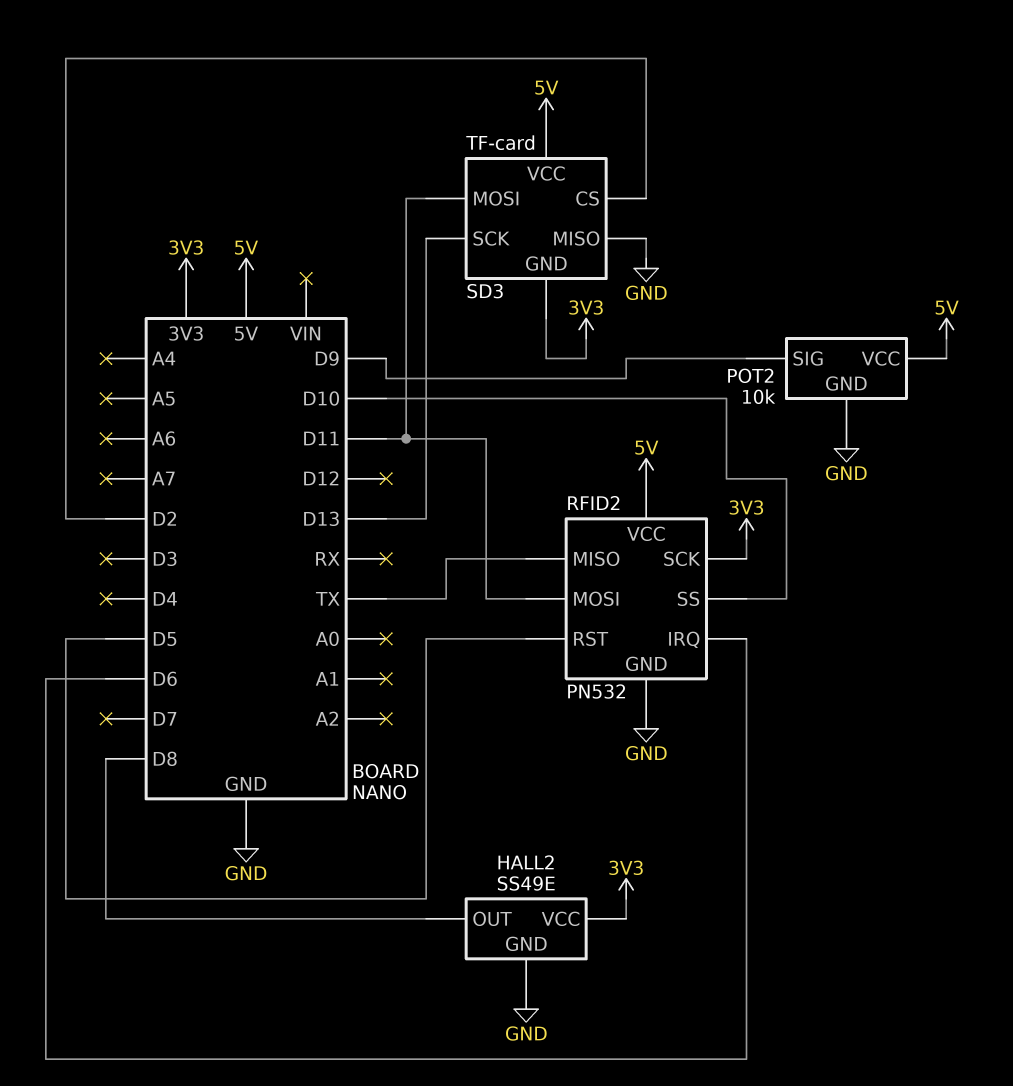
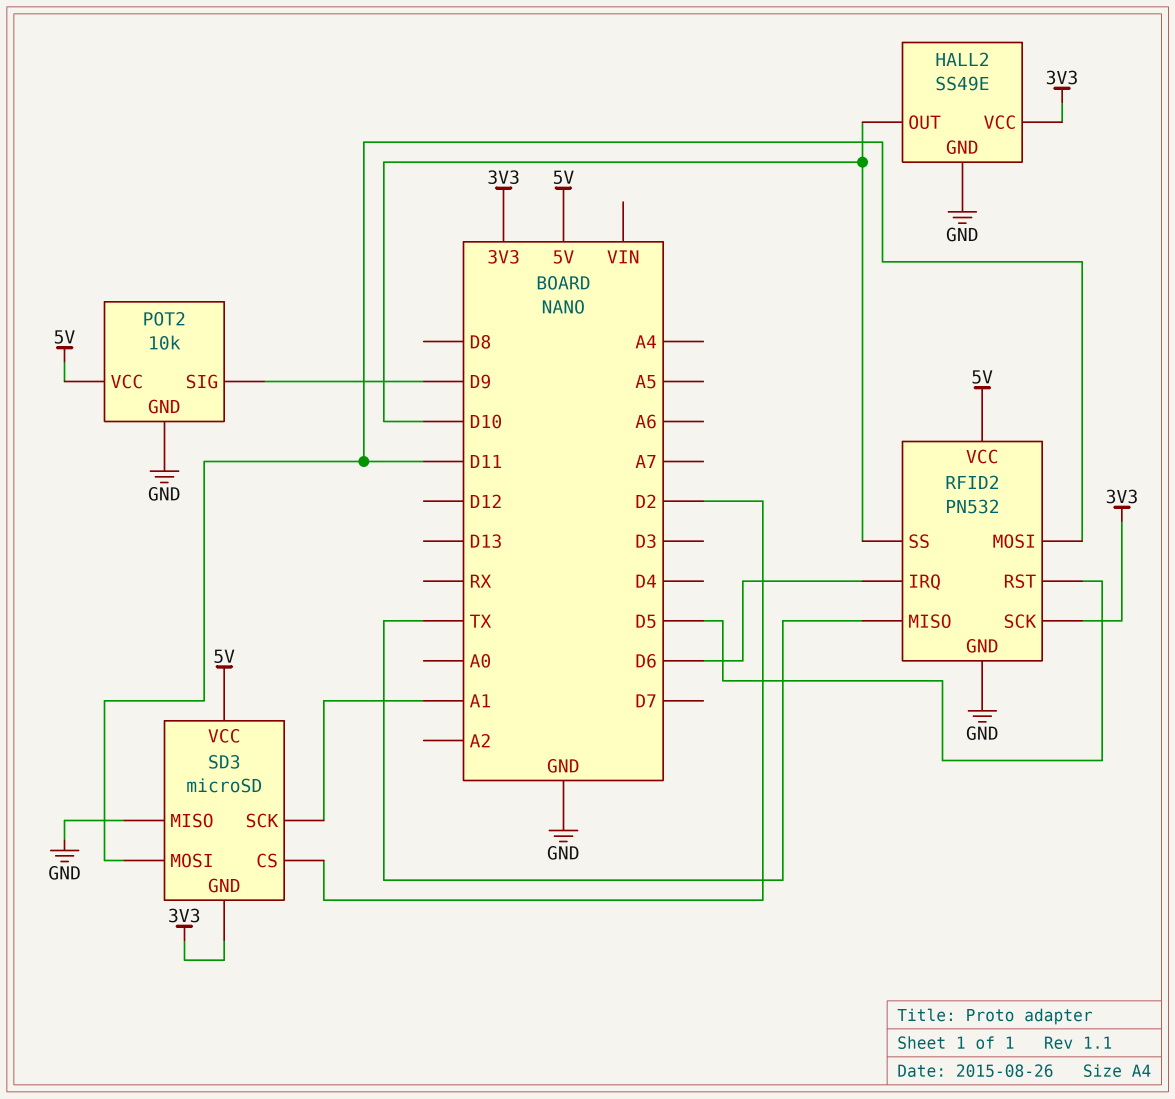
HALL2 pin OUT: D8 -> D10
SD3: TF-card -> microSD
SD3 pin SCK: D13 -> A1

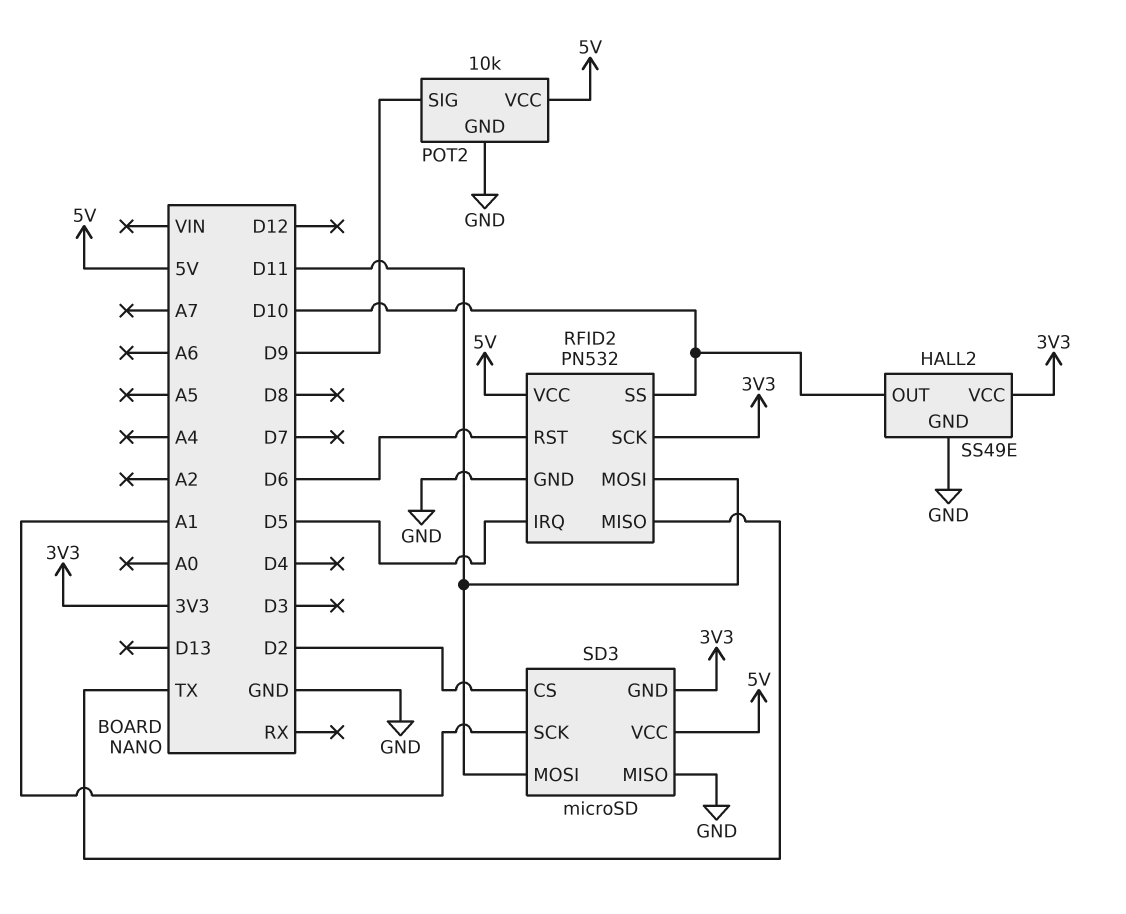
RFID2 pin IRQ: D6 -> D5
RFID2 pin RST: D5 -> D6

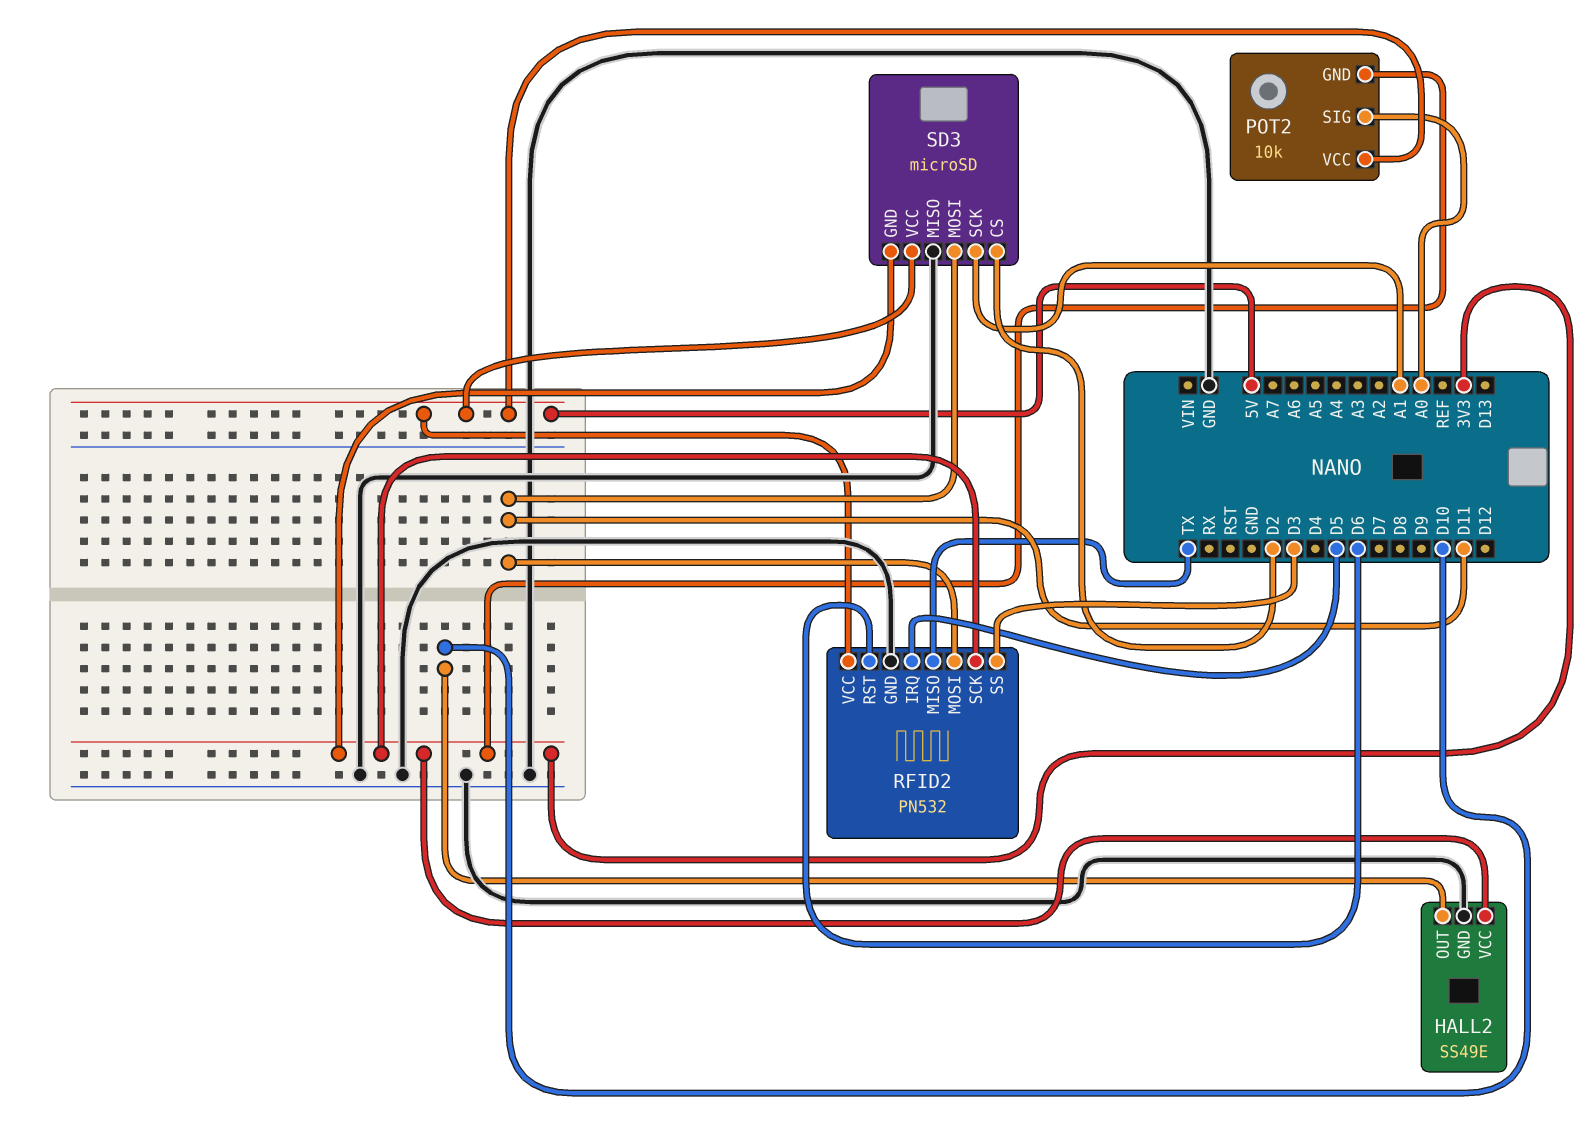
POT2 pin GND: GND -> 3V3
POT2 pin SIG: D9 -> A0
RFID2 pin SS: D10 -> D3

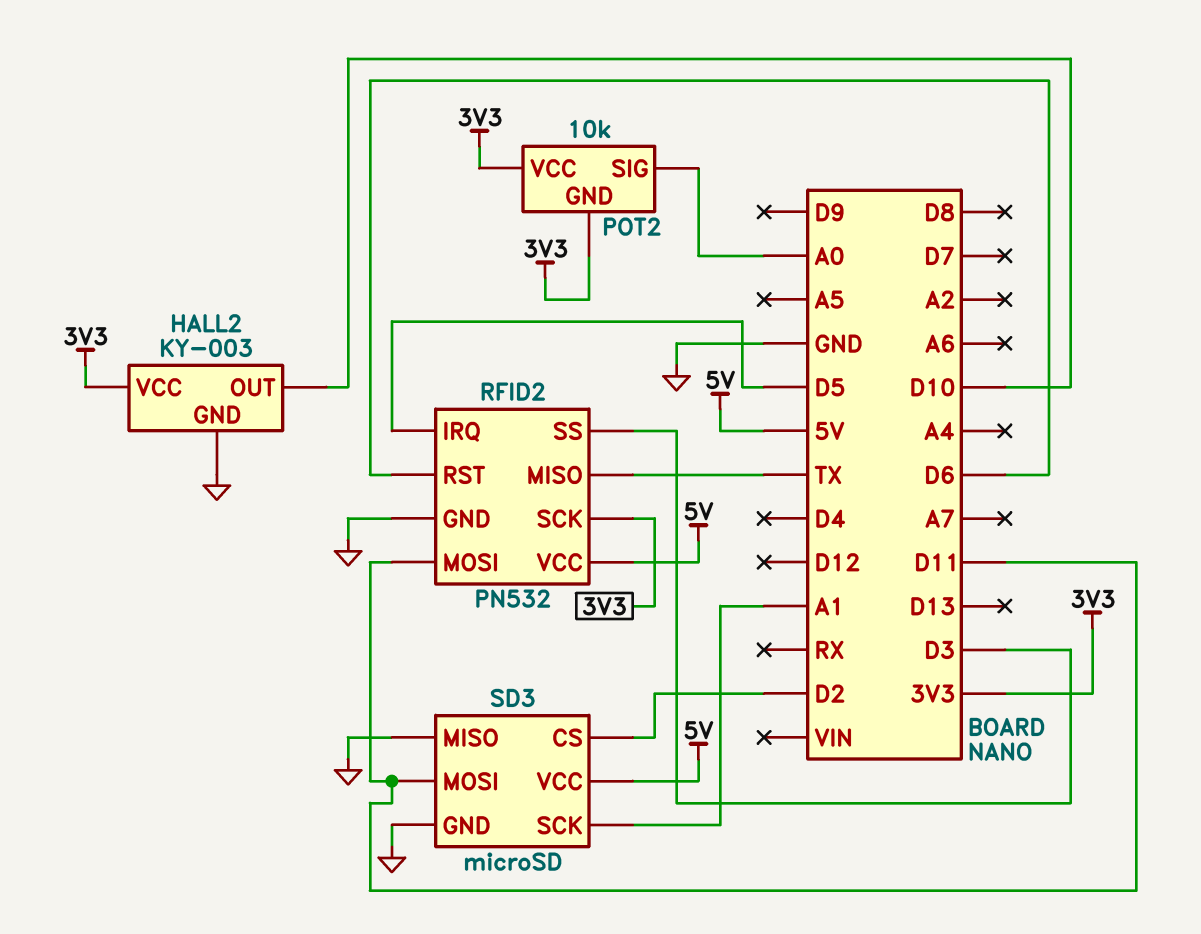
HALL2: SS49E -> KY-003
POT2 pin VCC: 5V -> 3V3
SD3 pin GND: 3V3 -> GND

